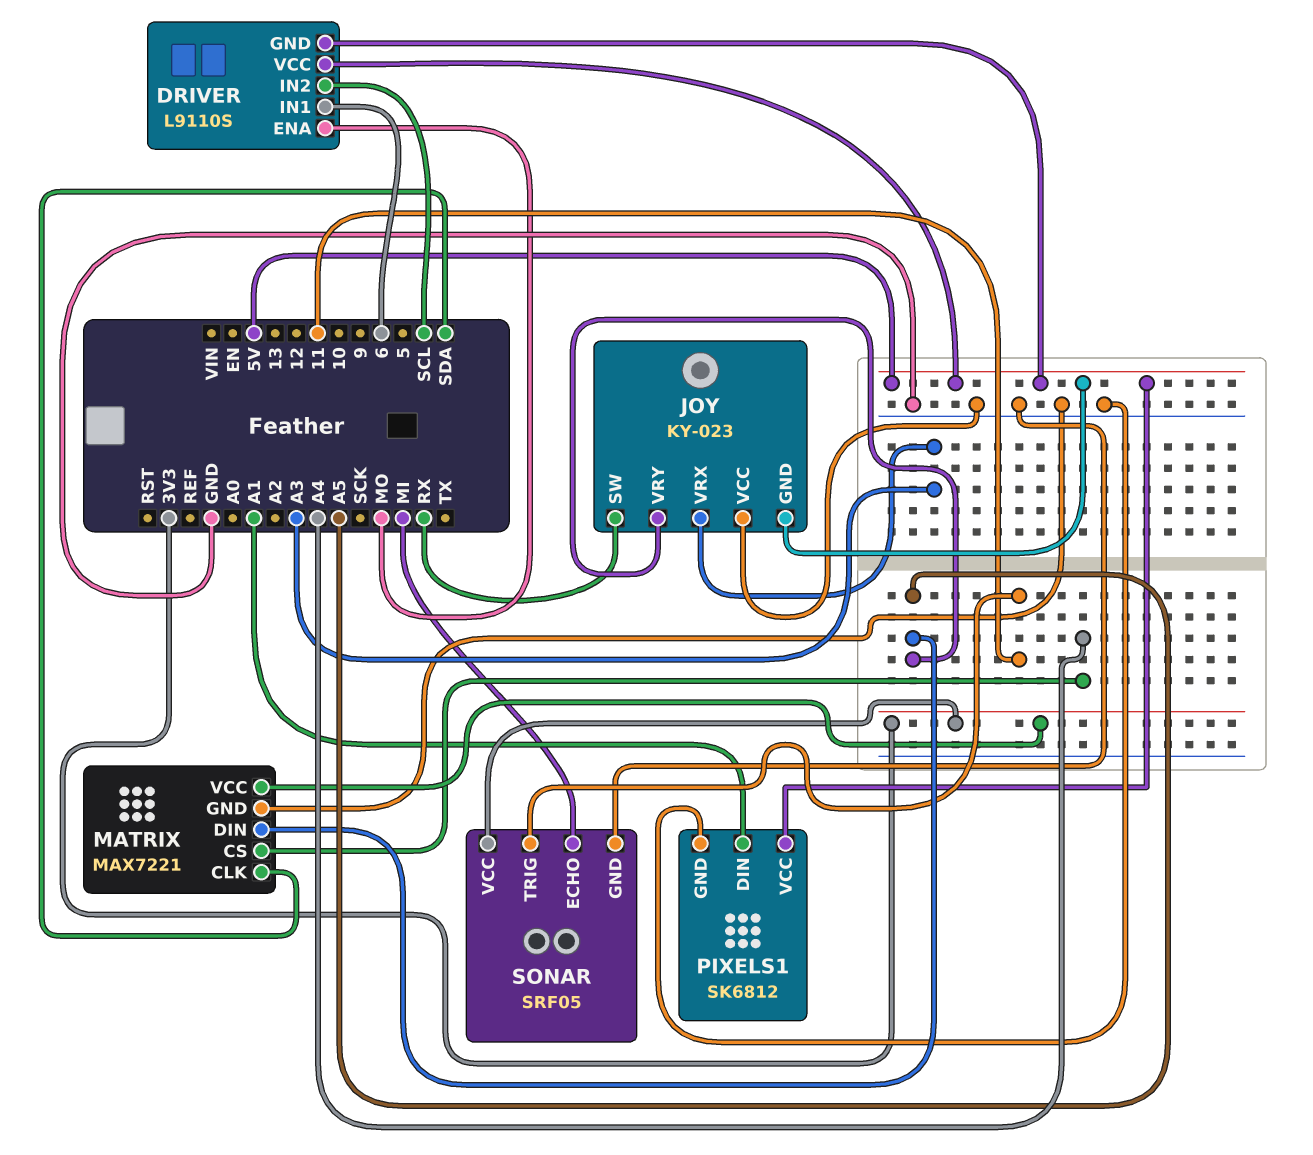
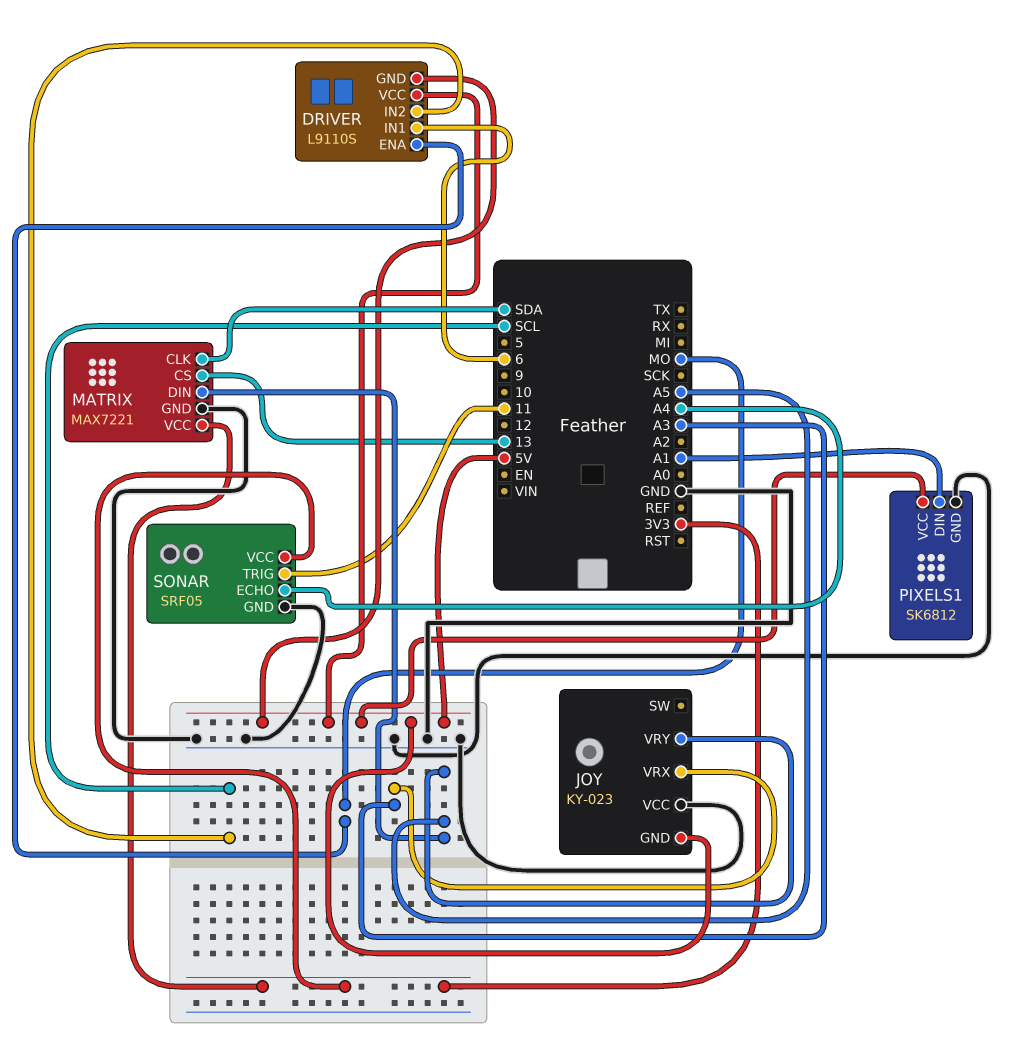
JOY pin SW: RX -> none
MATRIX pin CS: A4 -> 13
SONAR pin ECHO: MI -> A4

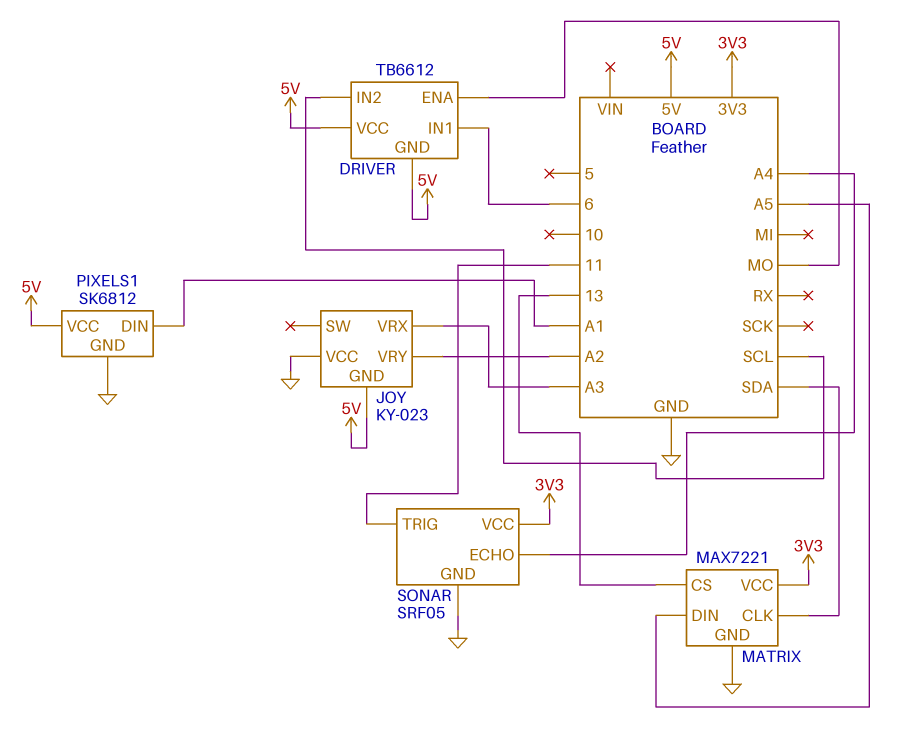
DRIVER: L9110S -> TB6612
JOY pin VRY: A5 -> A2

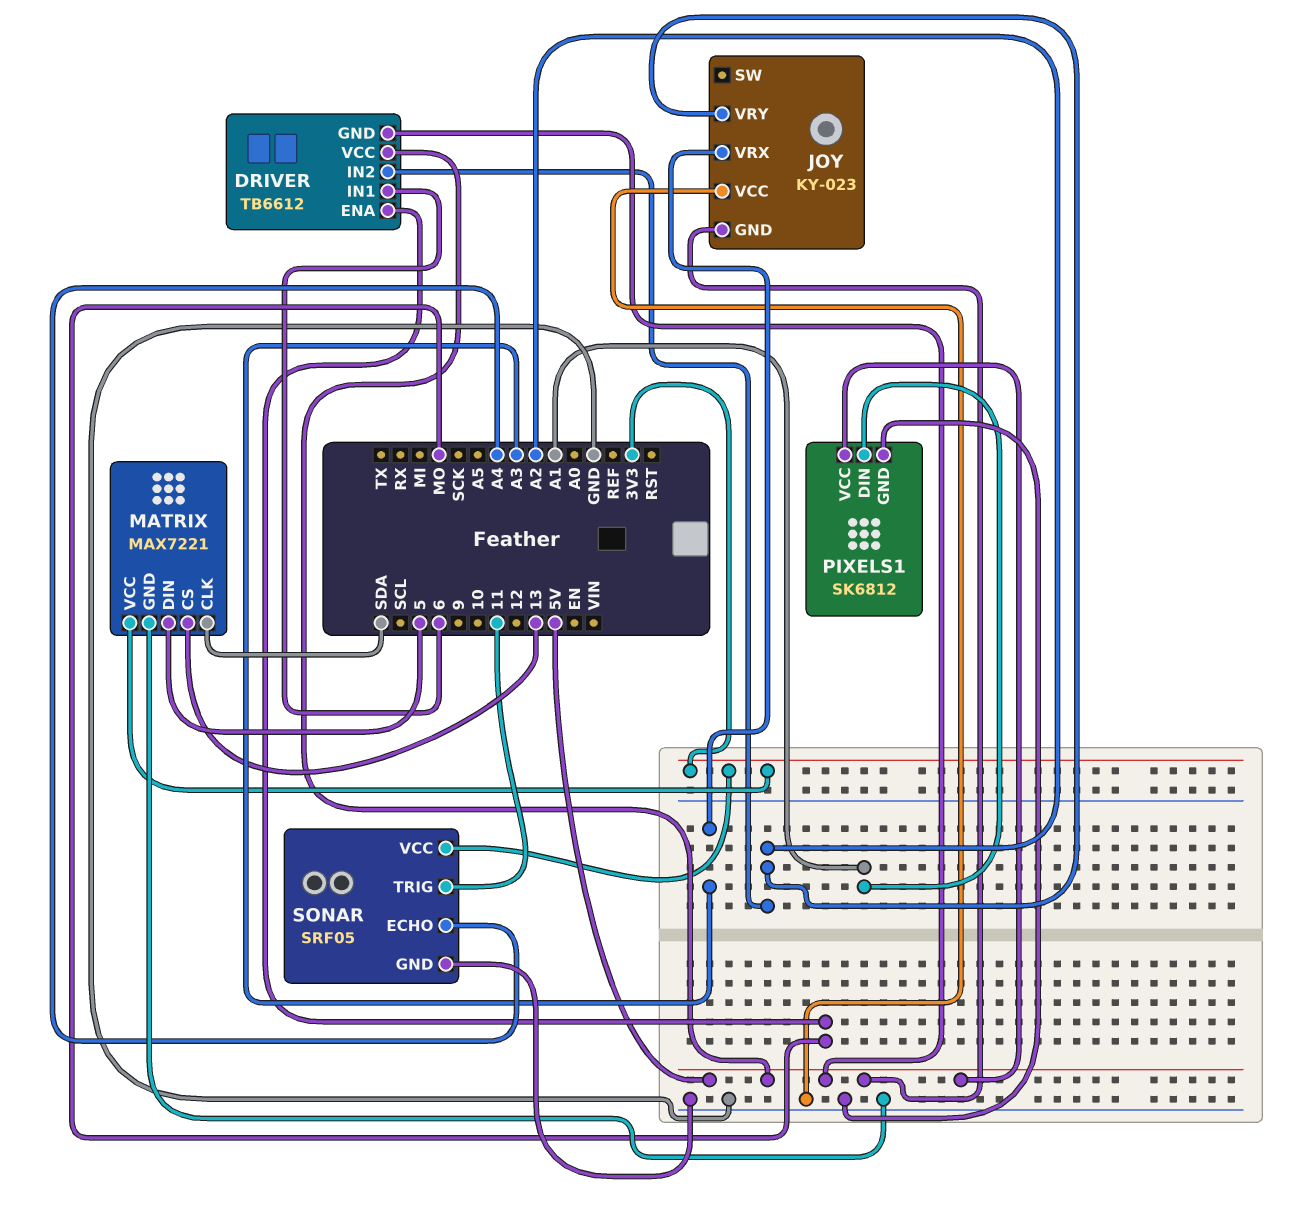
DRIVER pin IN2: SCL -> A2
MATRIX pin DIN: A5 -> 5

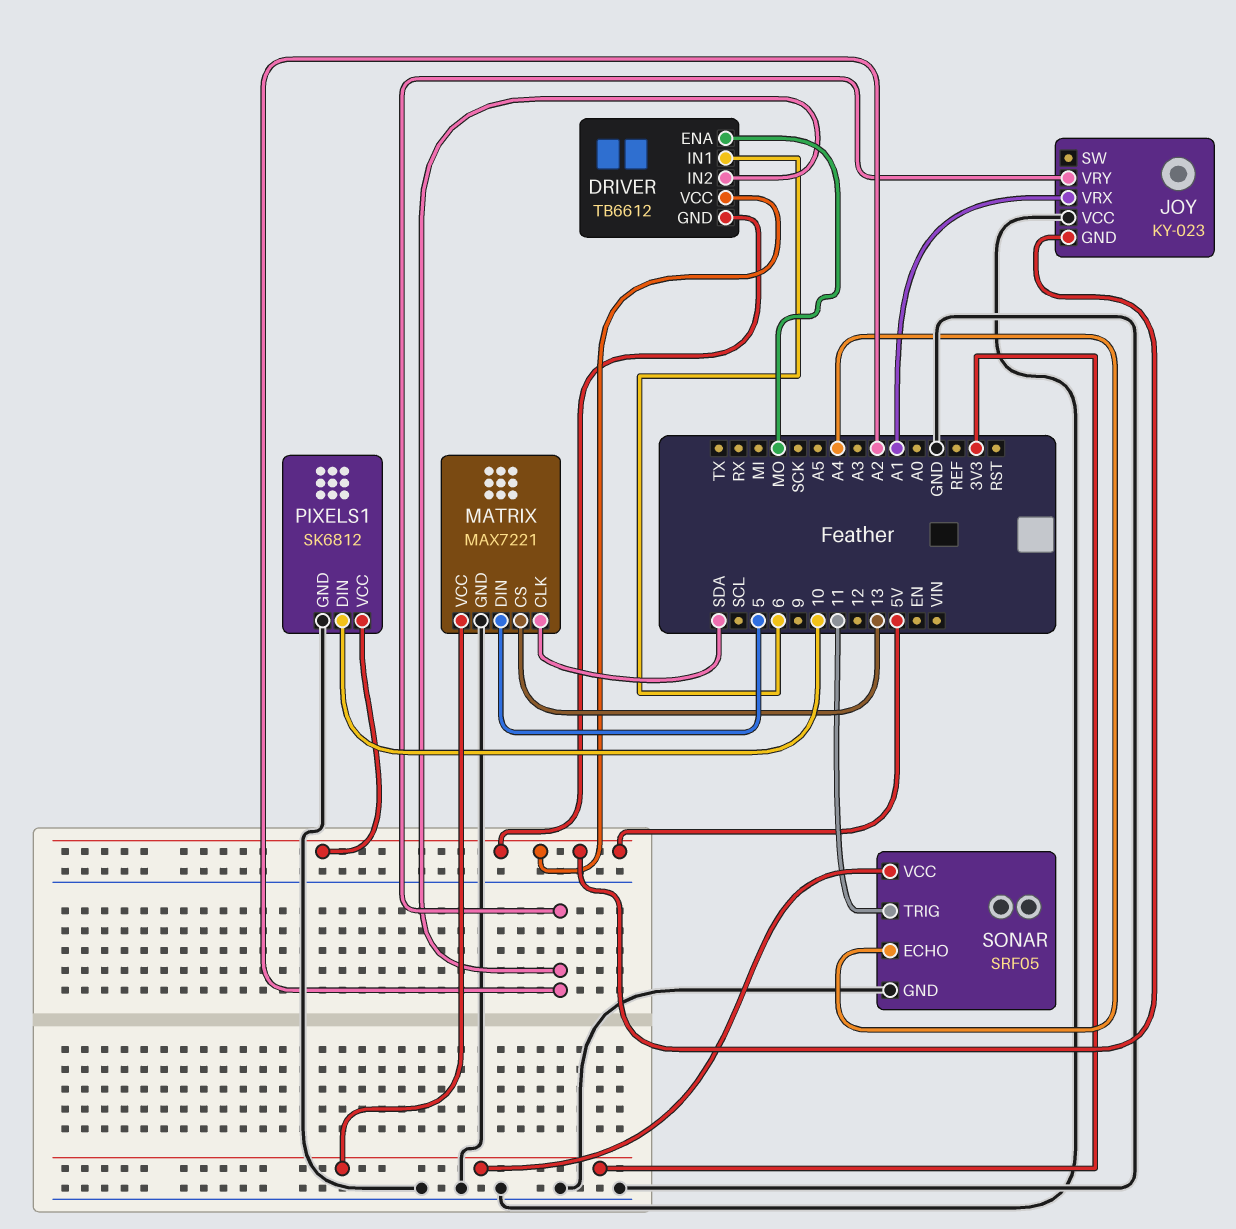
JOY pin VRX: A3 -> A1
PIXELS1 pin DIN: A1 -> 10

